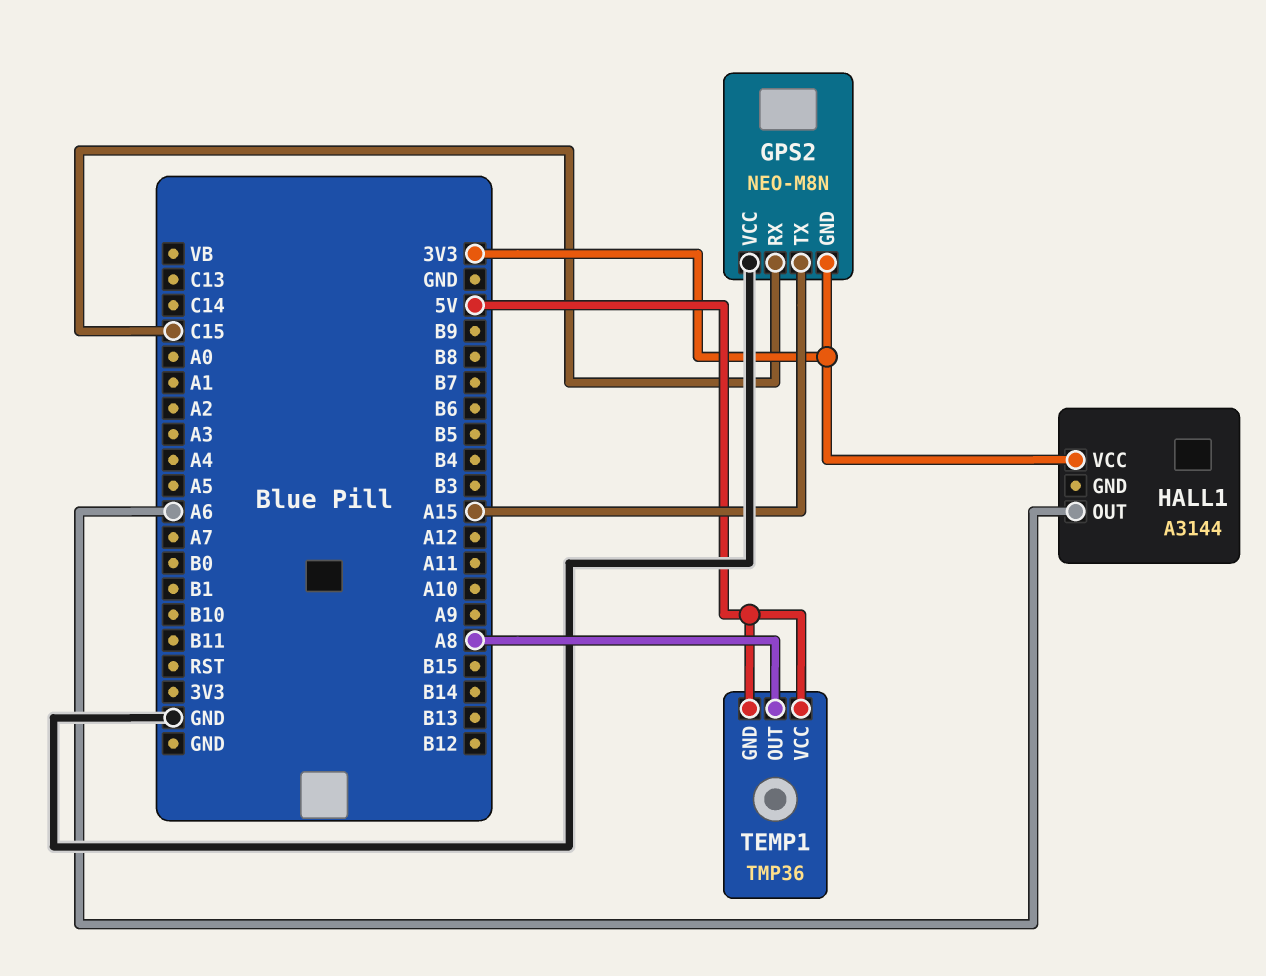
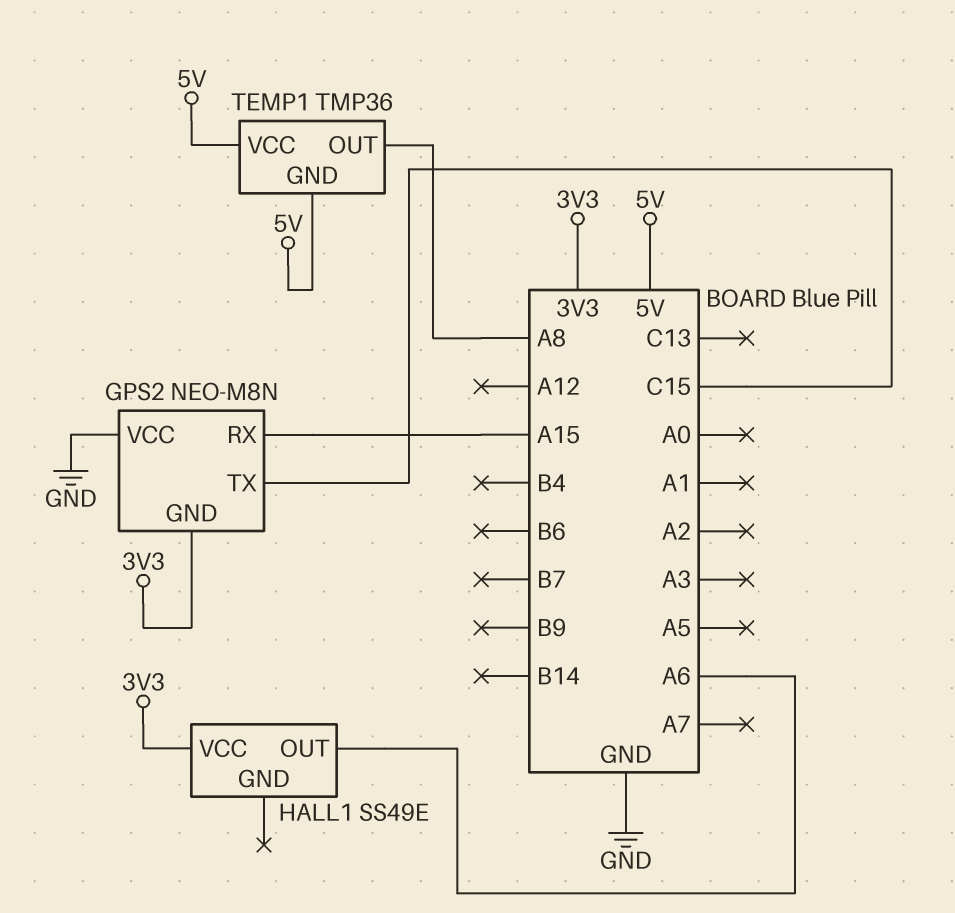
GPS2 pin RX: C15 -> A15
GPS2 pin TX: A15 -> C15
HALL1: A3144 -> SS49E

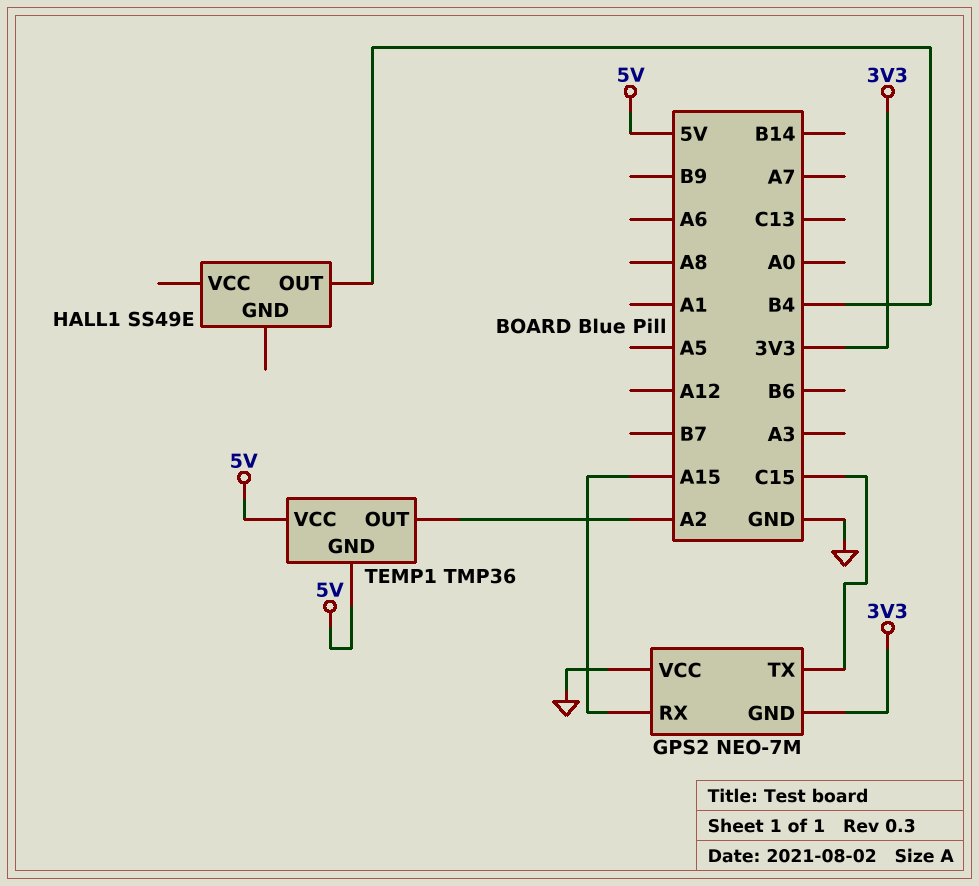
GPS2: NEO-M8N -> NEO-7M
HALL1 pin OUT: A6 -> B4
HALL1 pin VCC: 3V3 -> none
TEMP1 pin OUT: A8 -> A2

